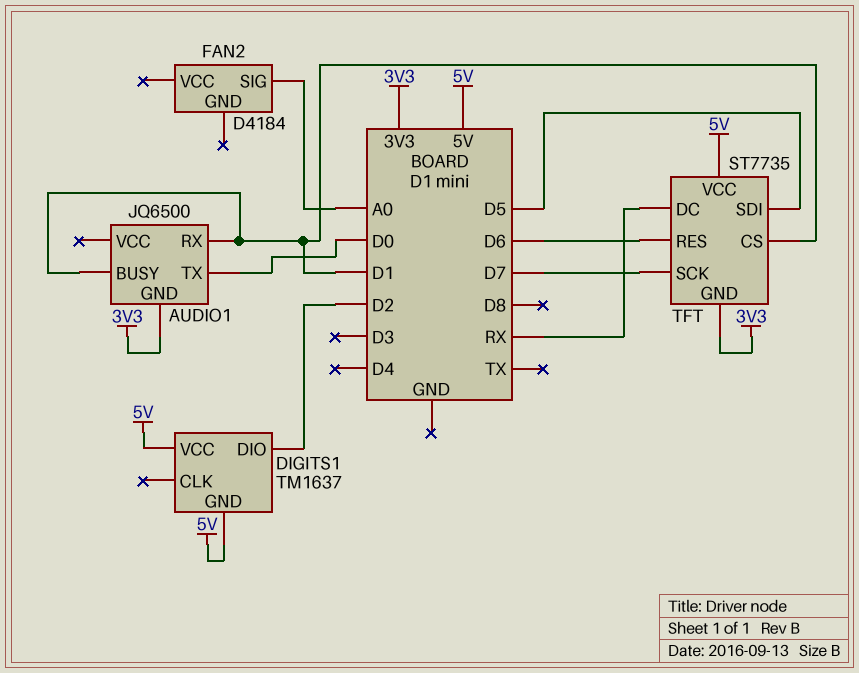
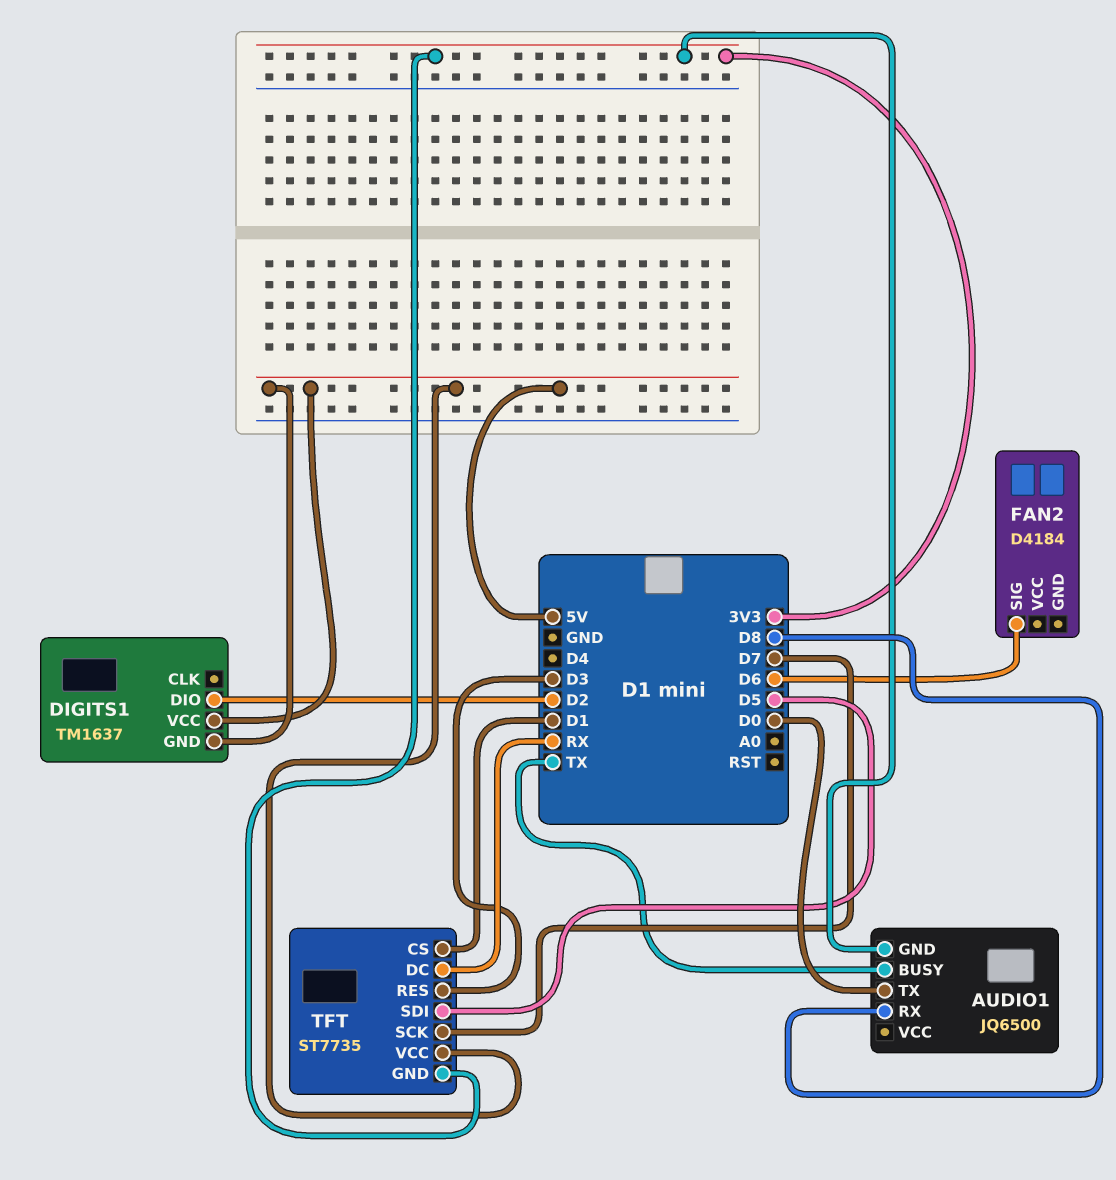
AUDIO1 pin BUSY: D1 -> TX
AUDIO1 pin RX: D1 -> D8
FAN2 pin SIG: A0 -> D6
TFT pin RES: D6 -> D3

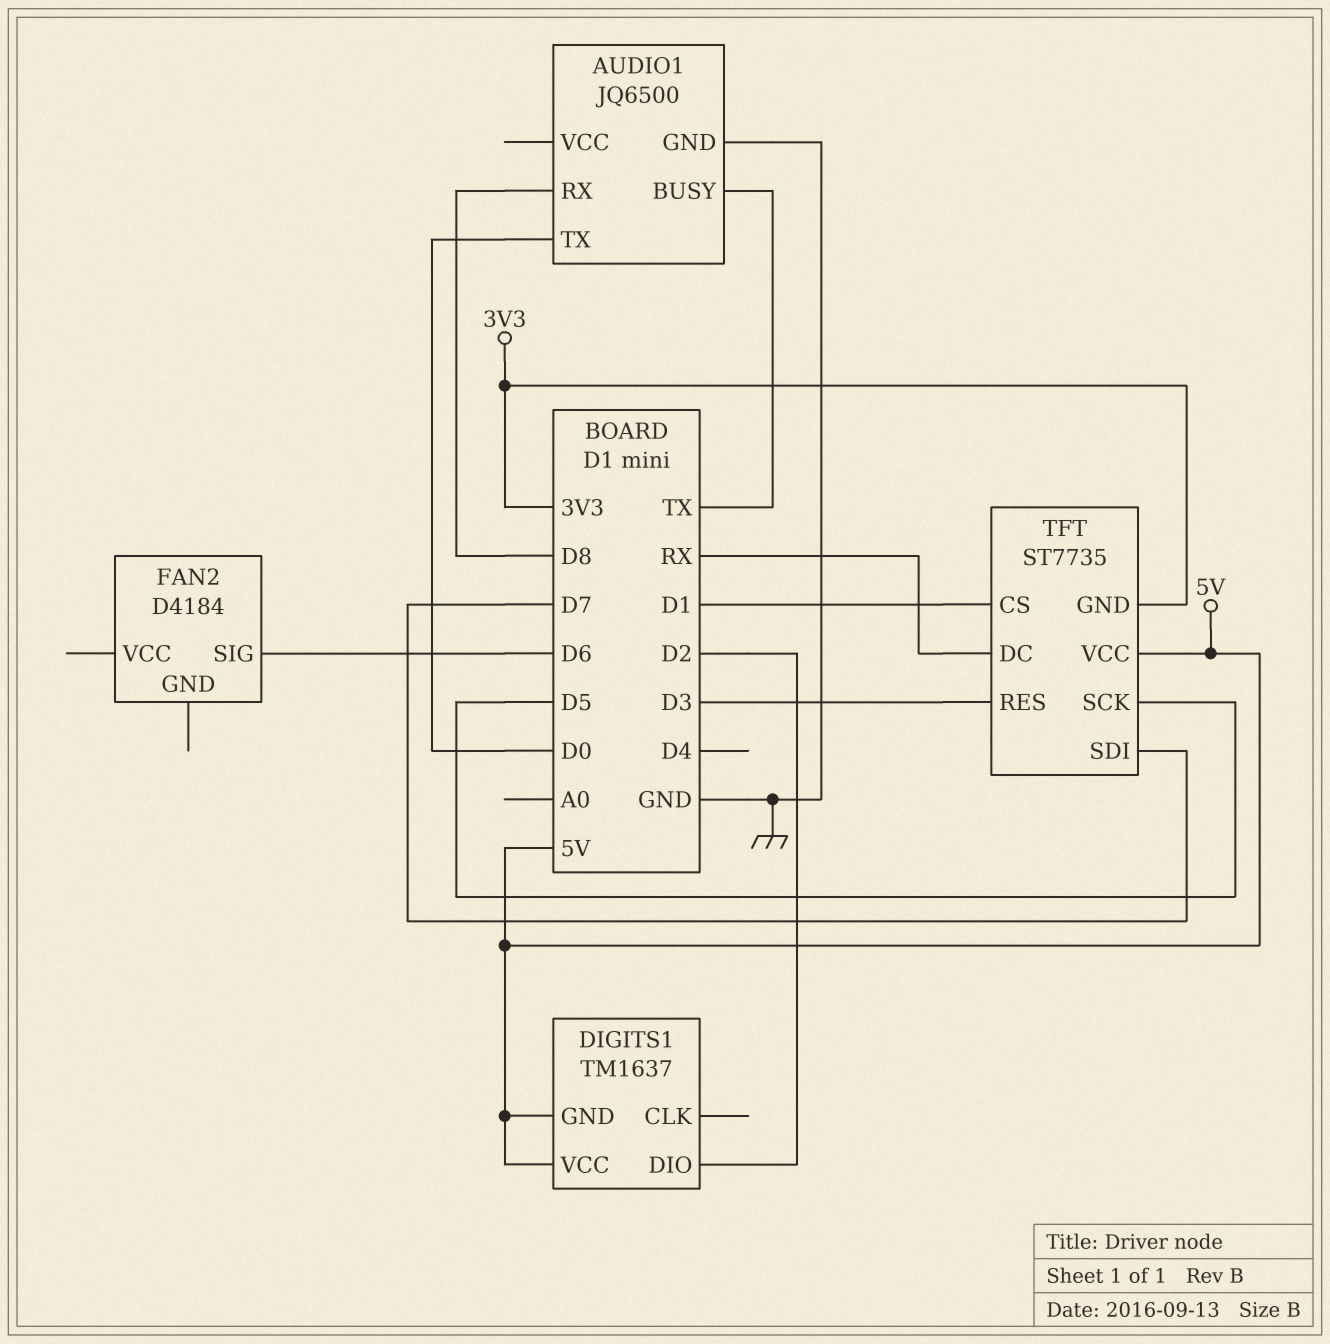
AUDIO1 pin GND: 3V3 -> GND
TFT pin SCK: D7 -> D5
TFT pin SDI: D5 -> D7

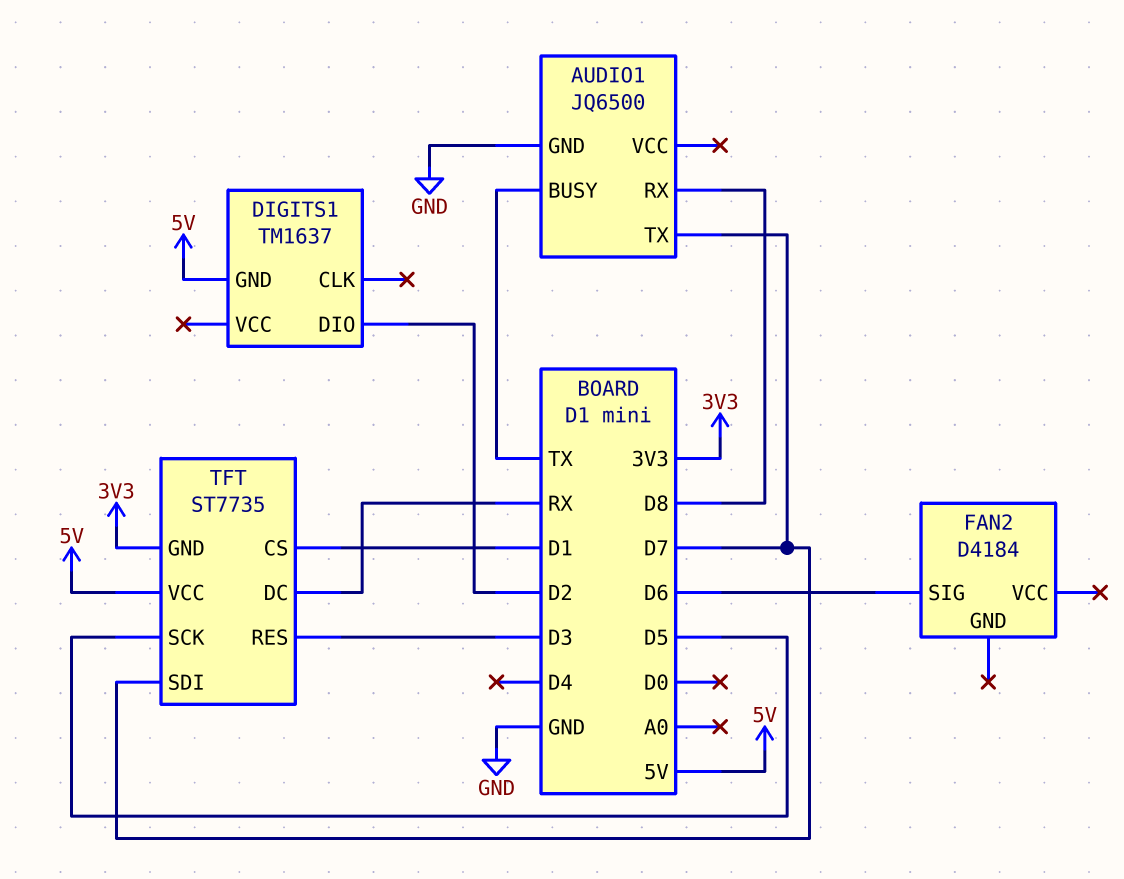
AUDIO1 pin TX: D0 -> D7
DIGITS1 pin VCC: 5V -> none

